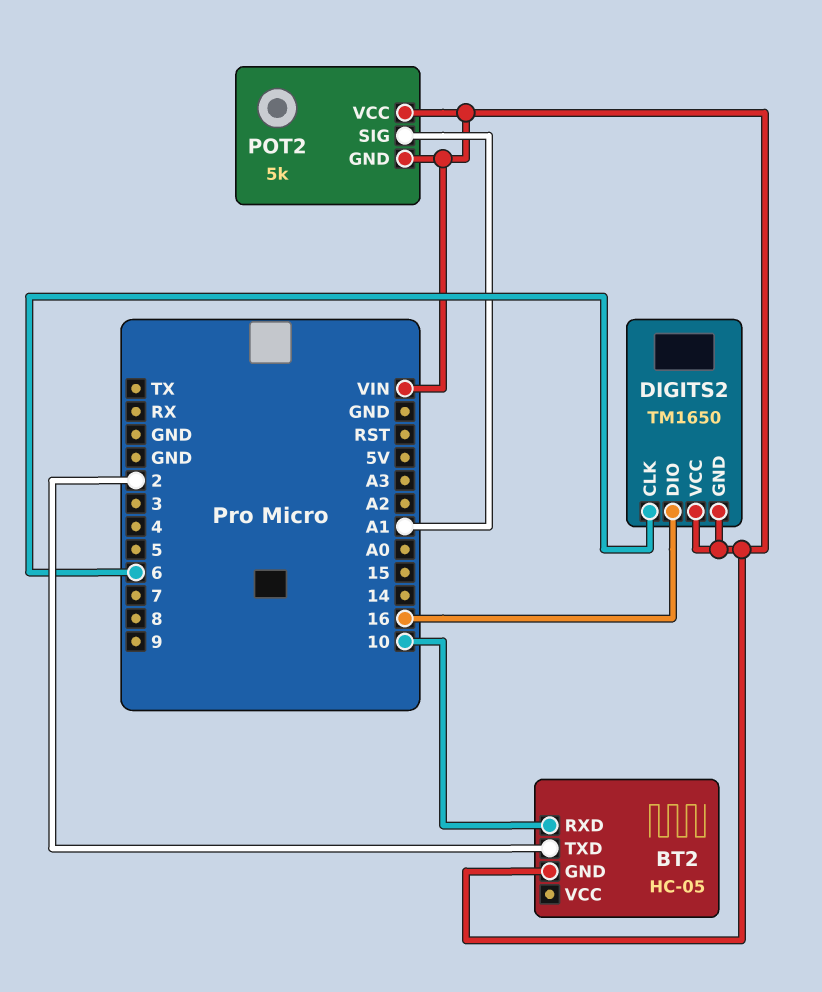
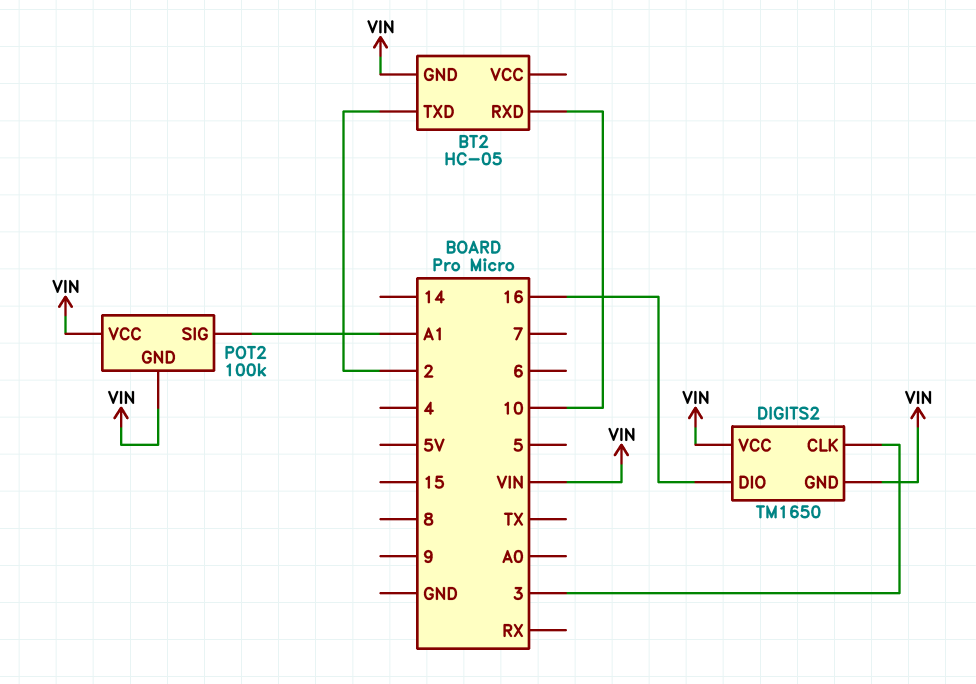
DIGITS2 pin CLK: 6 -> 3
POT2: 5k -> 100k

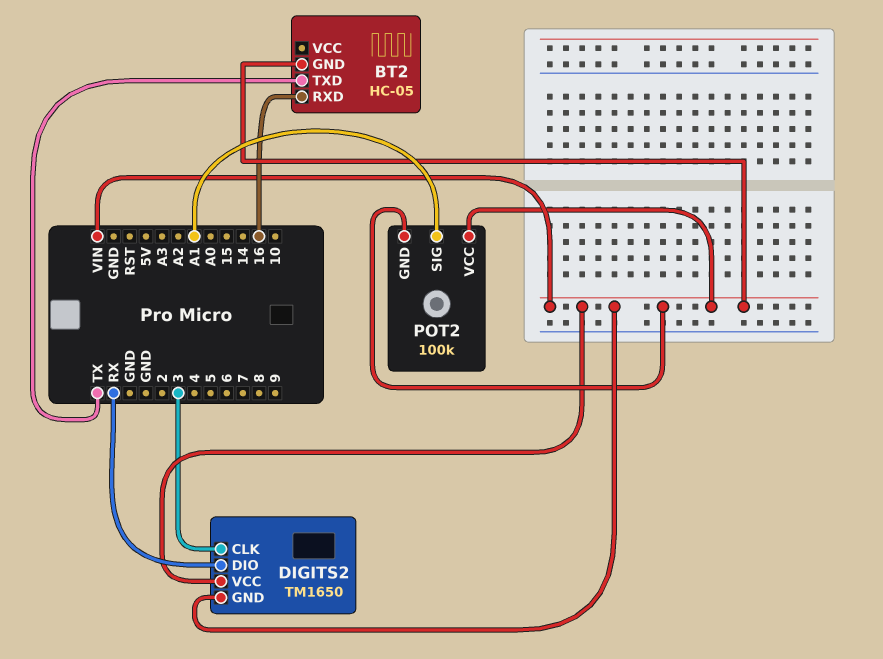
BT2 pin RXD: 10 -> 16
BT2 pin TXD: 2 -> TX
DIGITS2 pin DIO: 16 -> RX

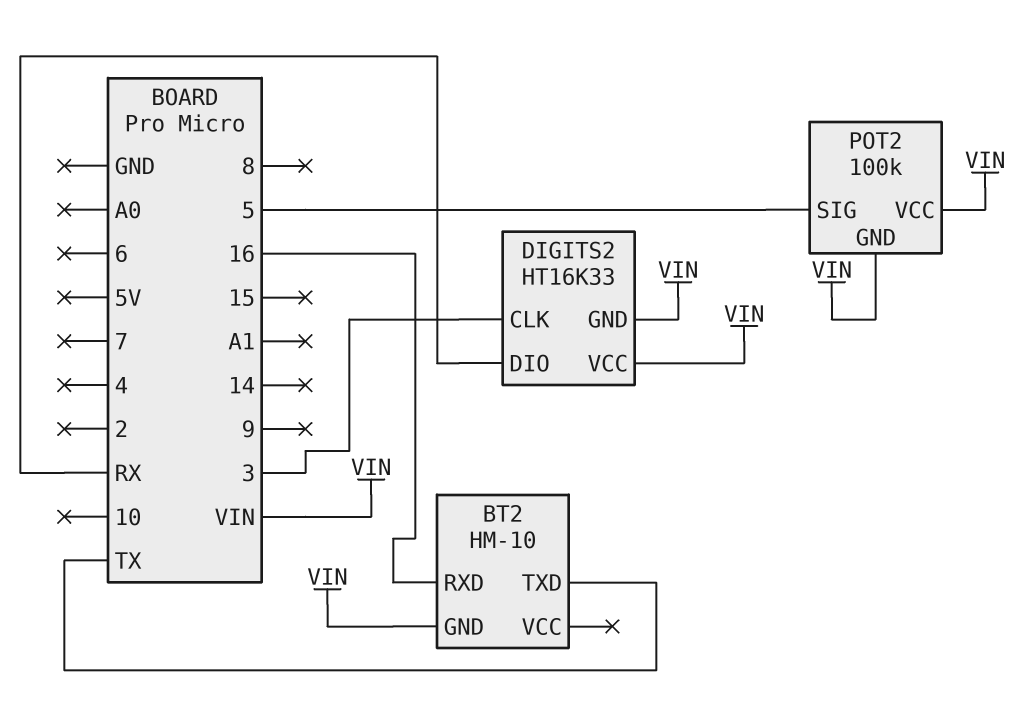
BT2: HC-05 -> HM-10
DIGITS2: TM1650 -> HT16K33
POT2 pin SIG: A1 -> 5

